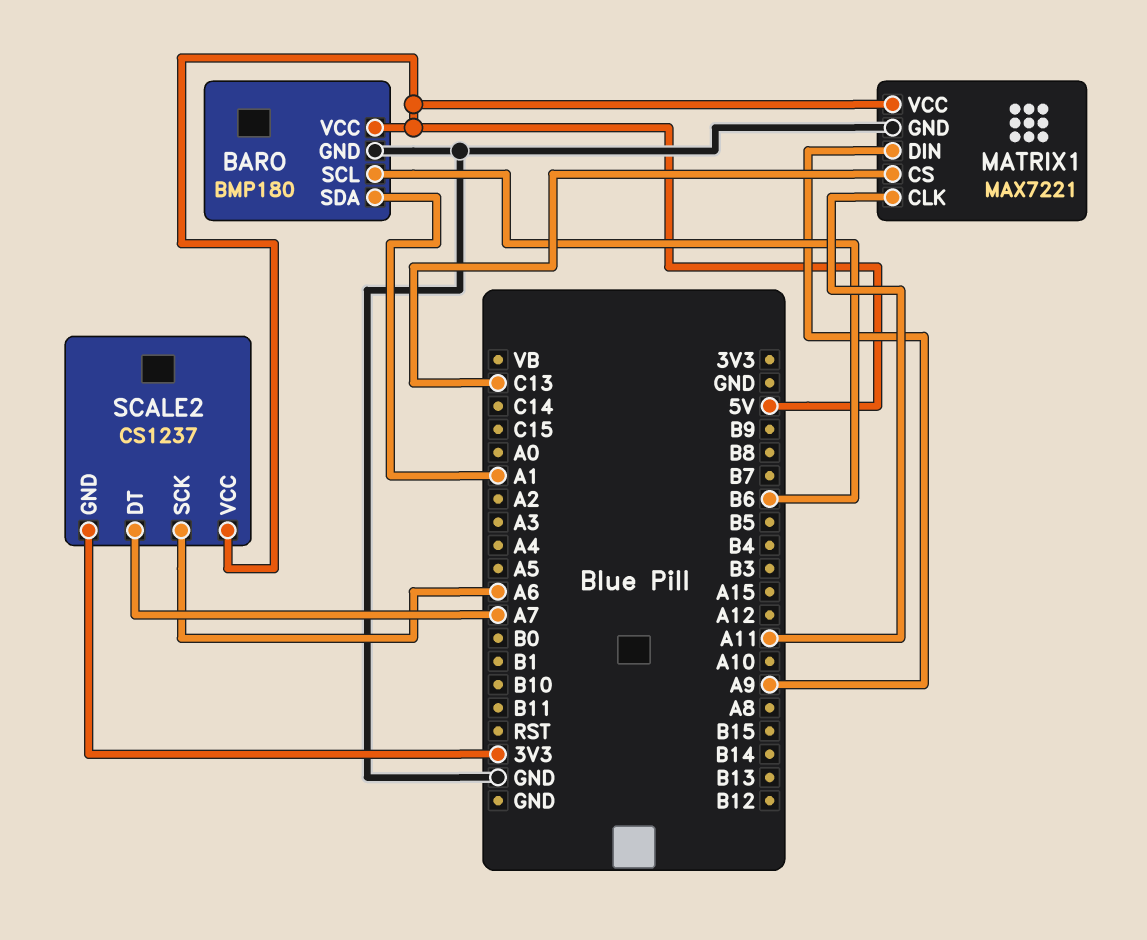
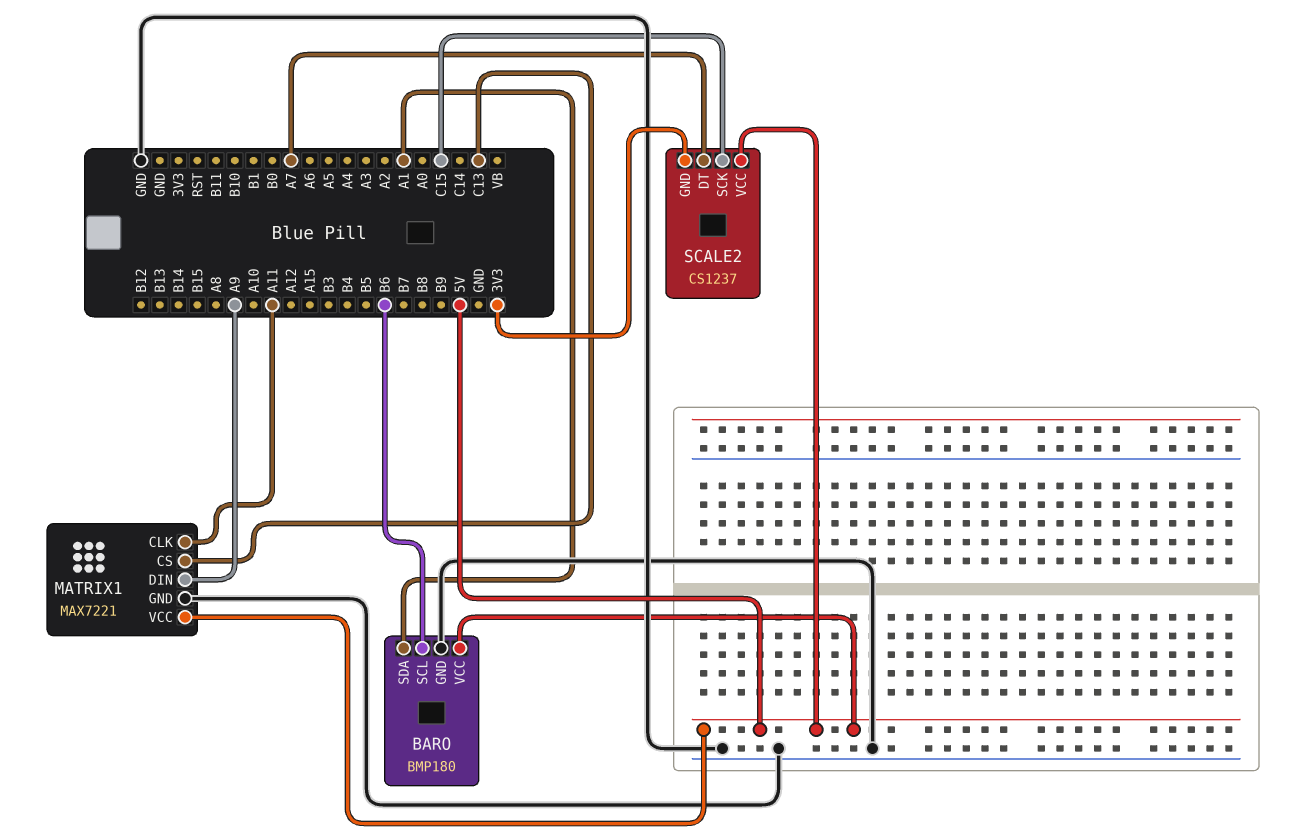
SCALE2 pin SCK: A6 -> C15

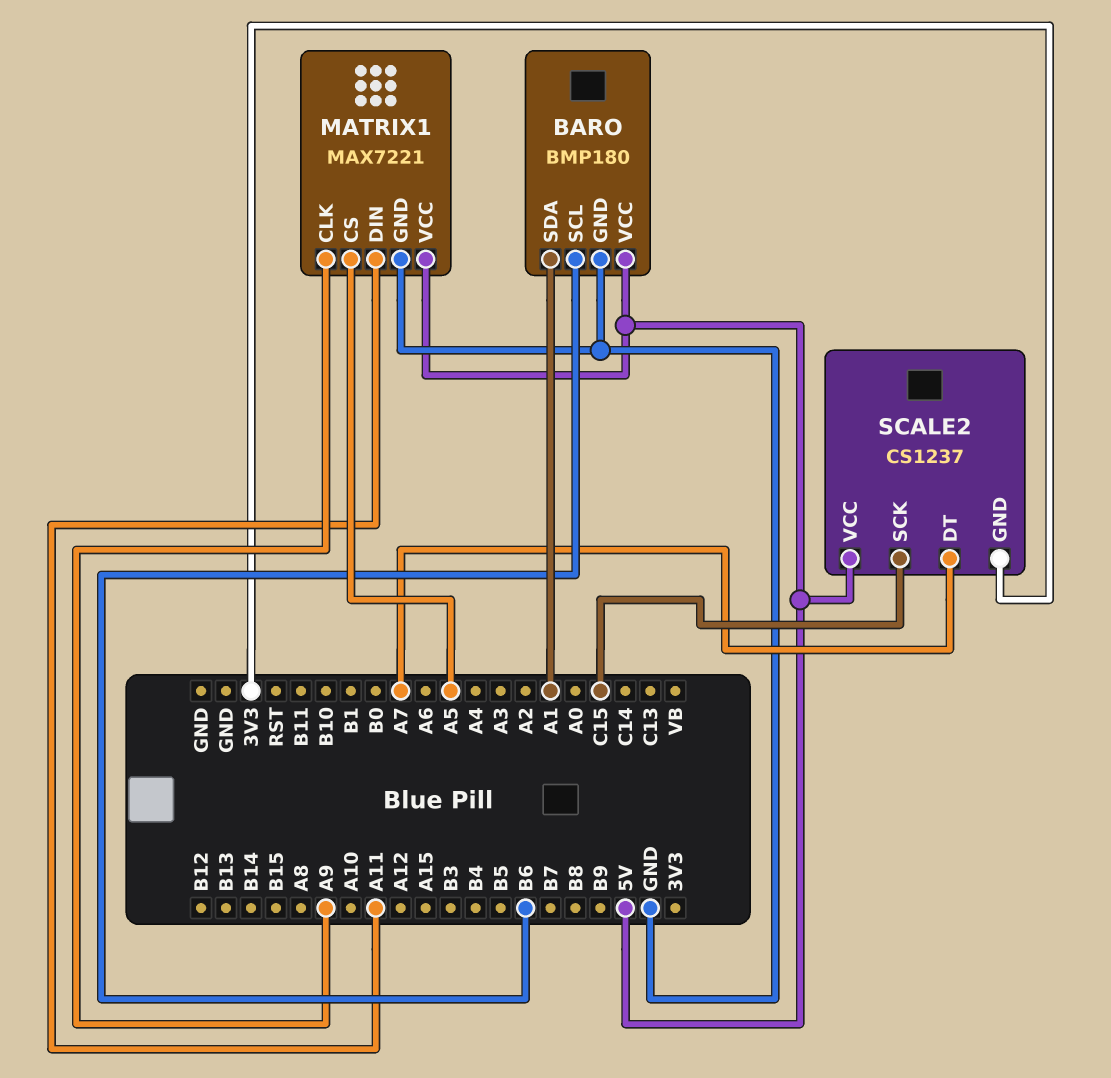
MATRIX1 pin CLK: A11 -> A9
MATRIX1 pin CS: C13 -> A5
MATRIX1 pin DIN: A9 -> A11

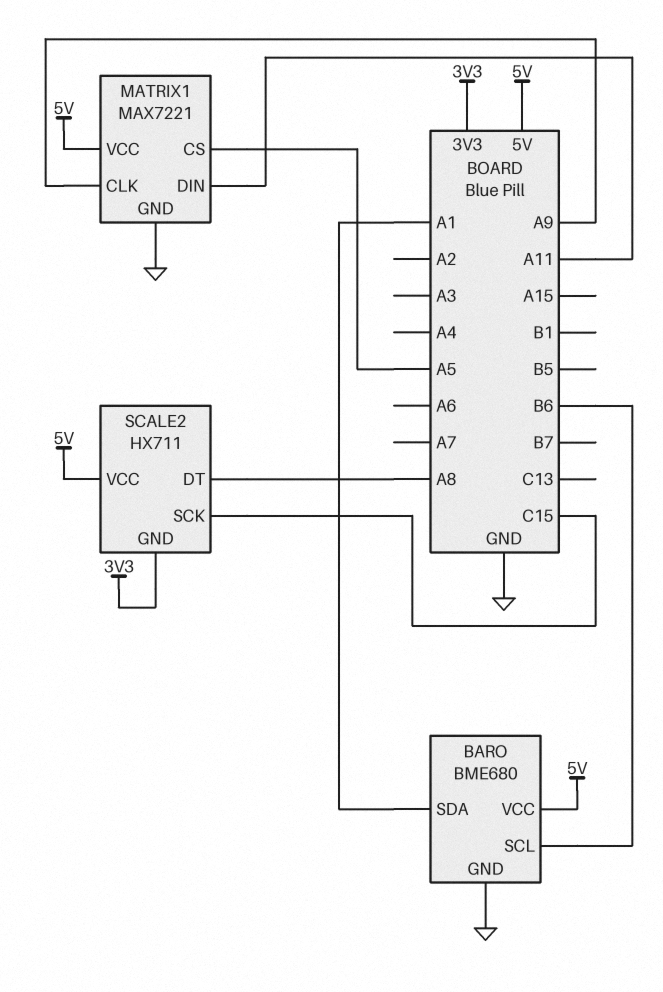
BARO: BMP180 -> BME680
SCALE2: CS1237 -> HX711
SCALE2 pin DT: A7 -> A8

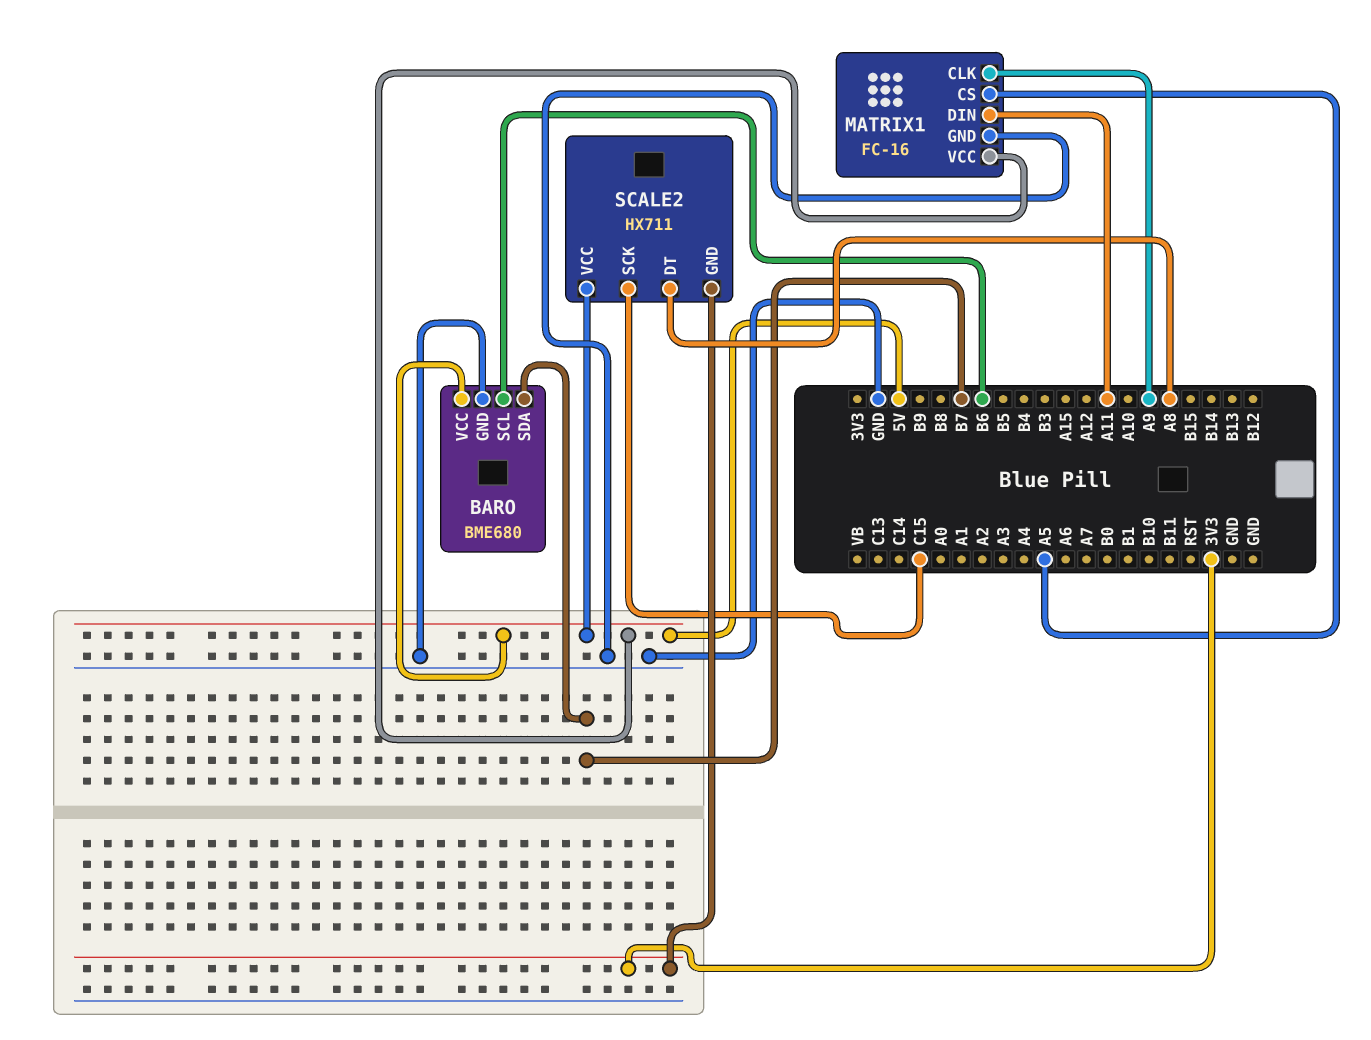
BARO pin SDA: A1 -> B7
MATRIX1: MAX7221 -> FC-16

